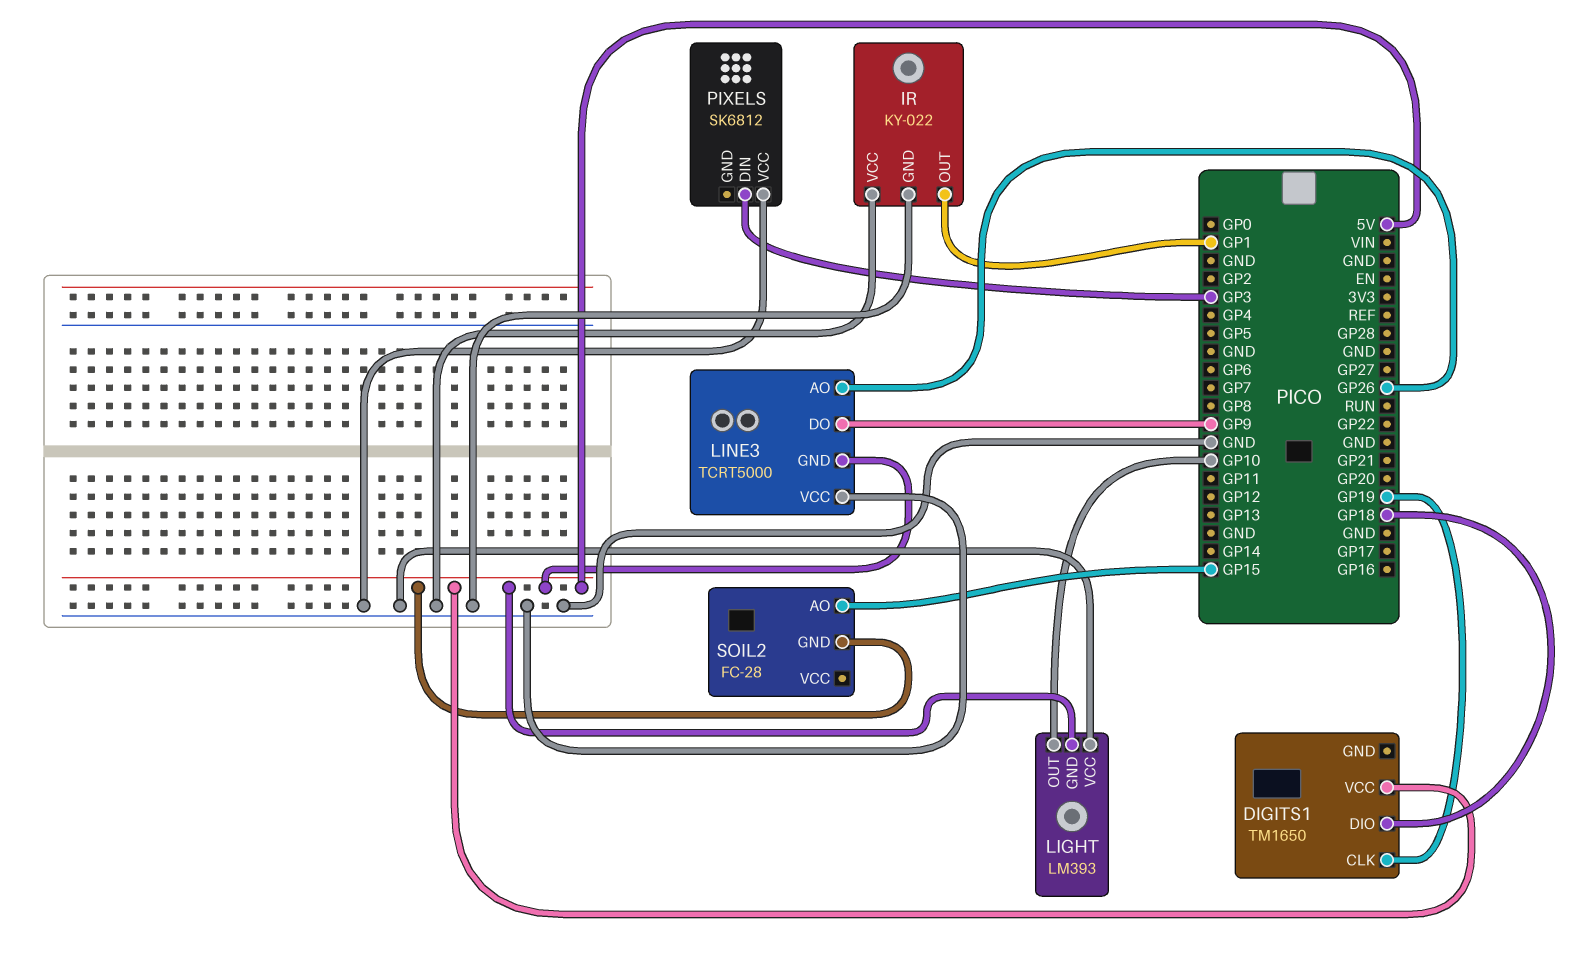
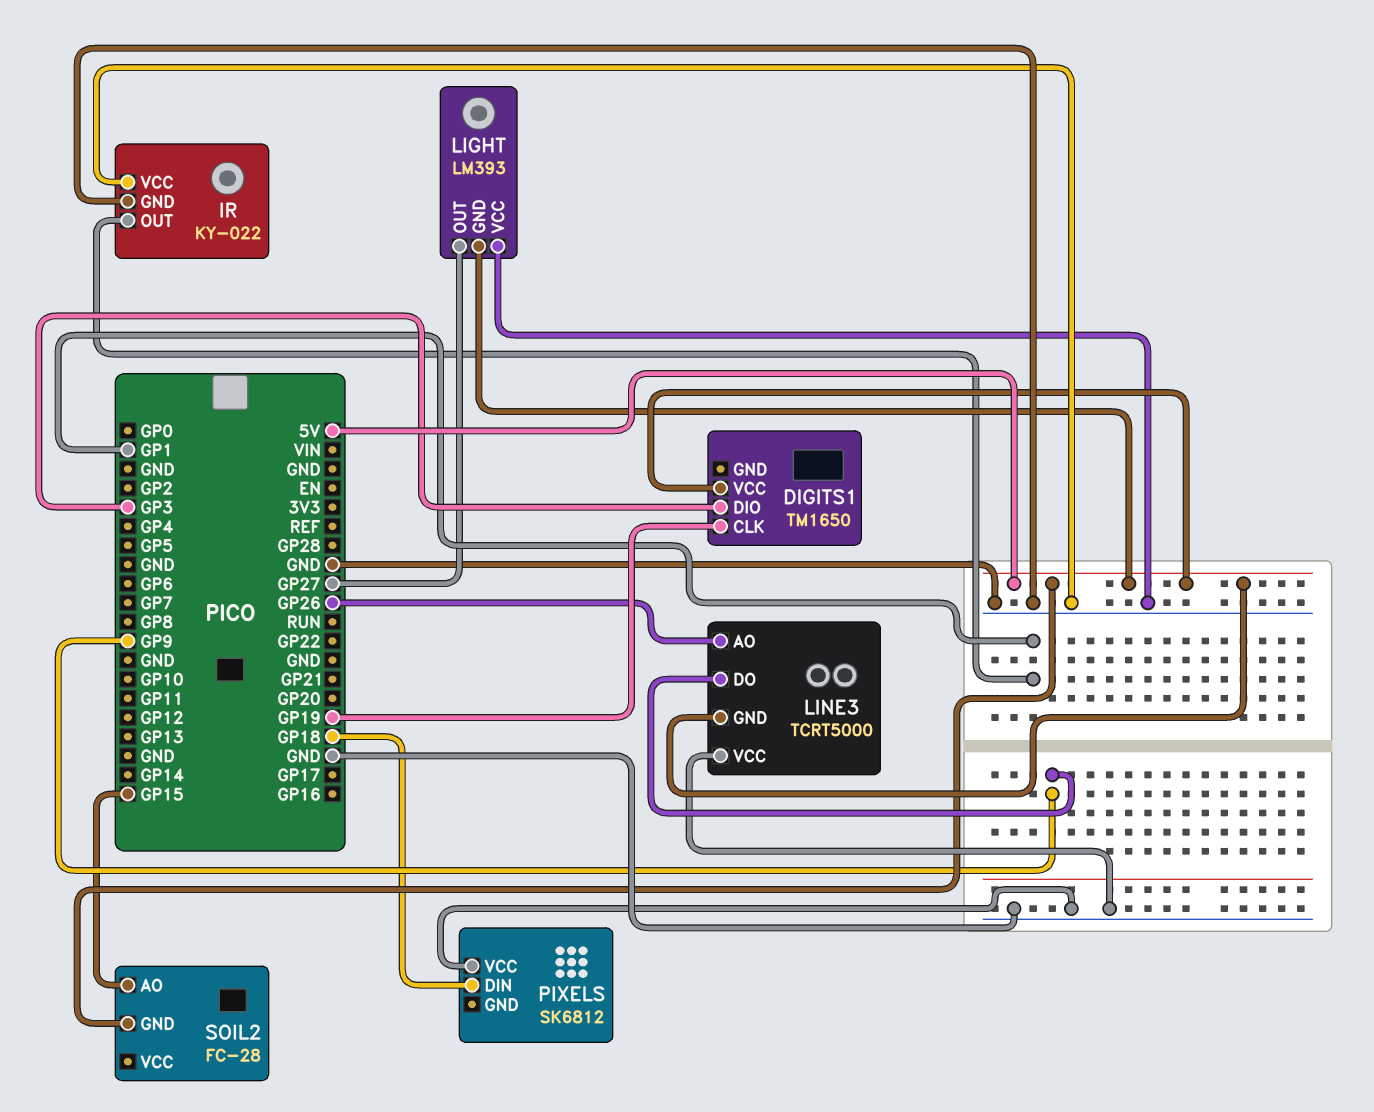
DIGITS1 pin DIO: GP18 -> GP3
LIGHT pin OUT: GP10 -> GP27
PIXELS pin DIN: GP3 -> GP18

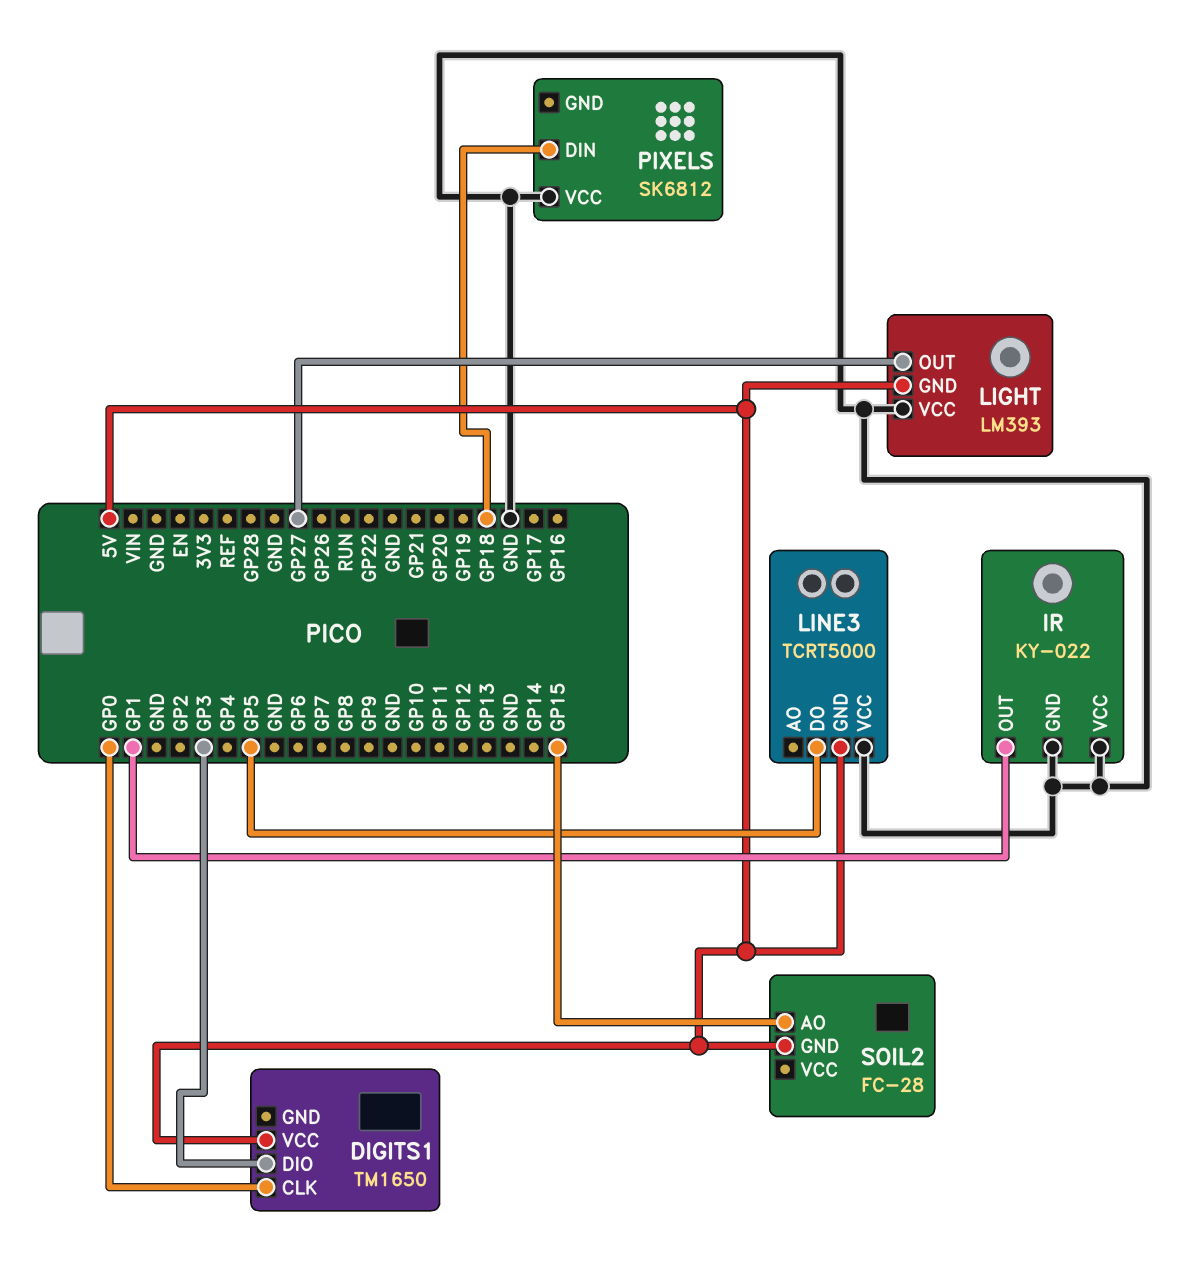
DIGITS1 pin CLK: GP19 -> GP0
LINE3 pin AO: GP26 -> none
LINE3 pin DO: GP9 -> GP5

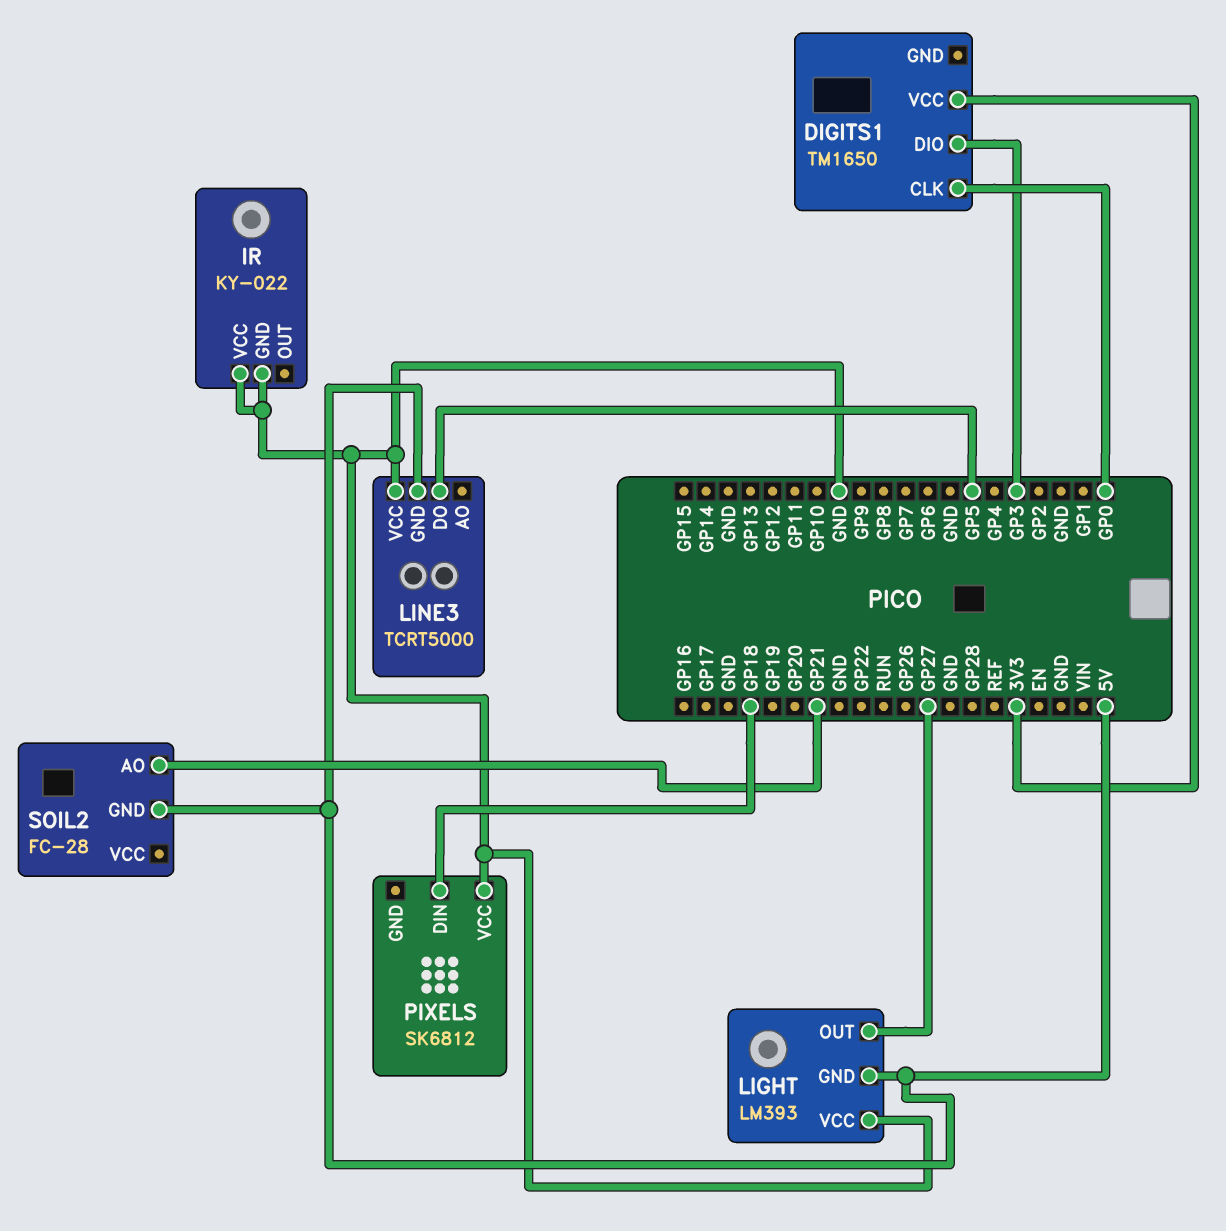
DIGITS1 pin VCC: 5V -> 3V3
IR pin OUT: GP1 -> none
SOIL2 pin AO: GP15 -> GP21

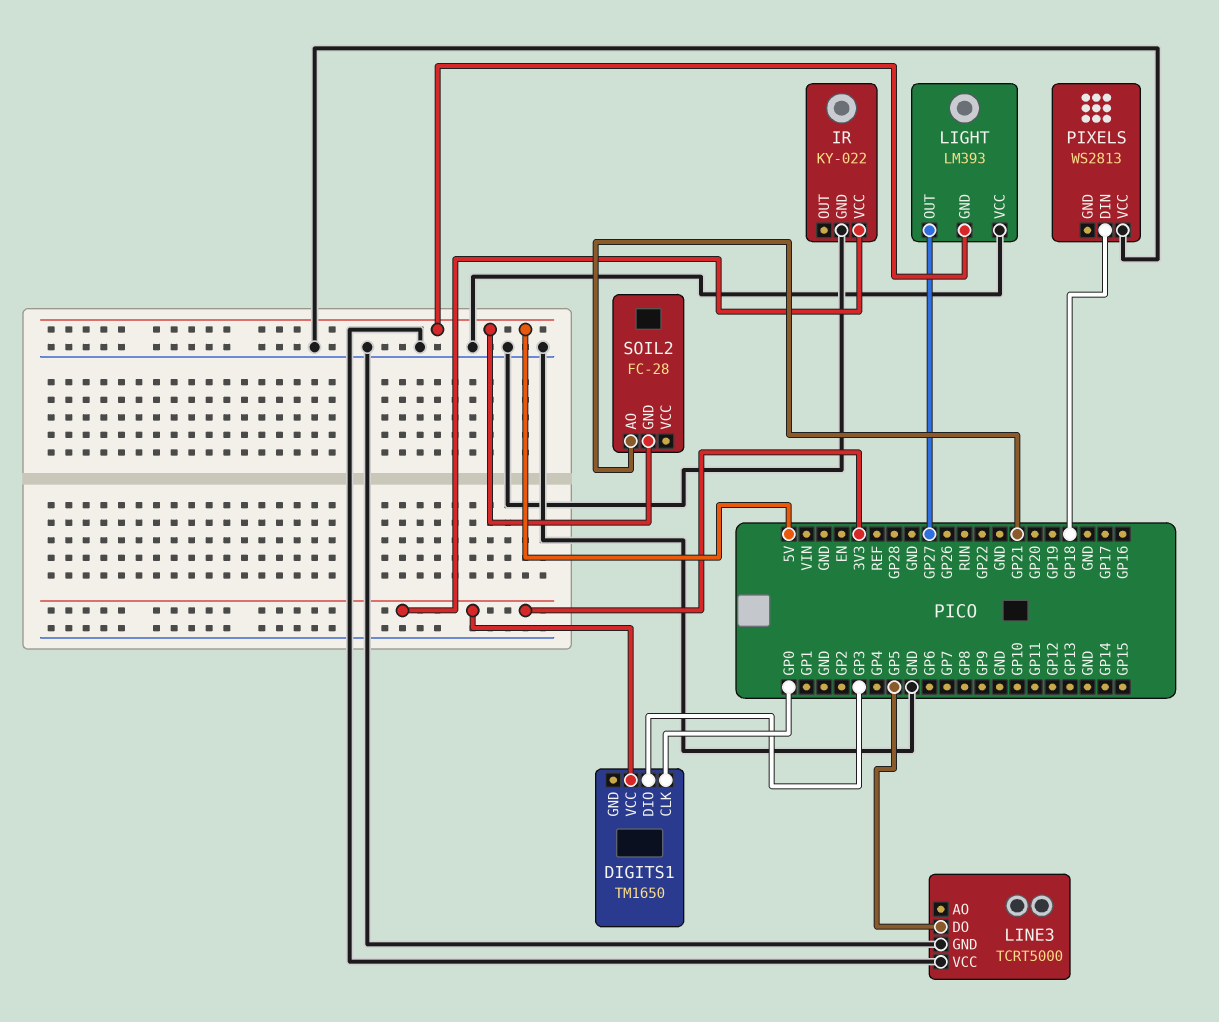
IR pin VCC: GND -> 3V3
LINE3 pin GND: 5V -> GND
PIXELS: SK6812 -> WS2813

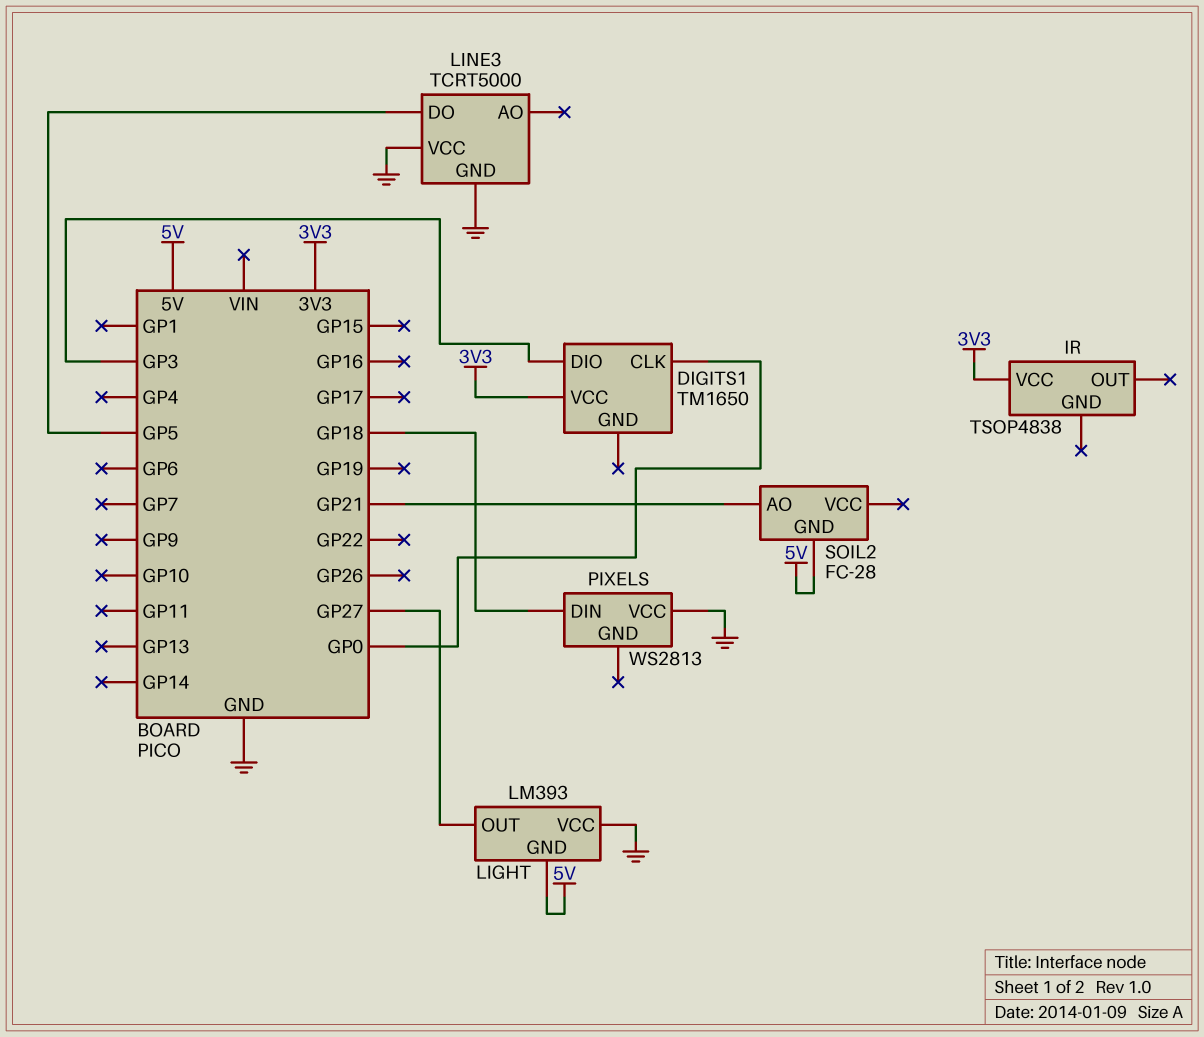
IR: KY-022 -> TSOP4838
IR pin GND: GND -> none

